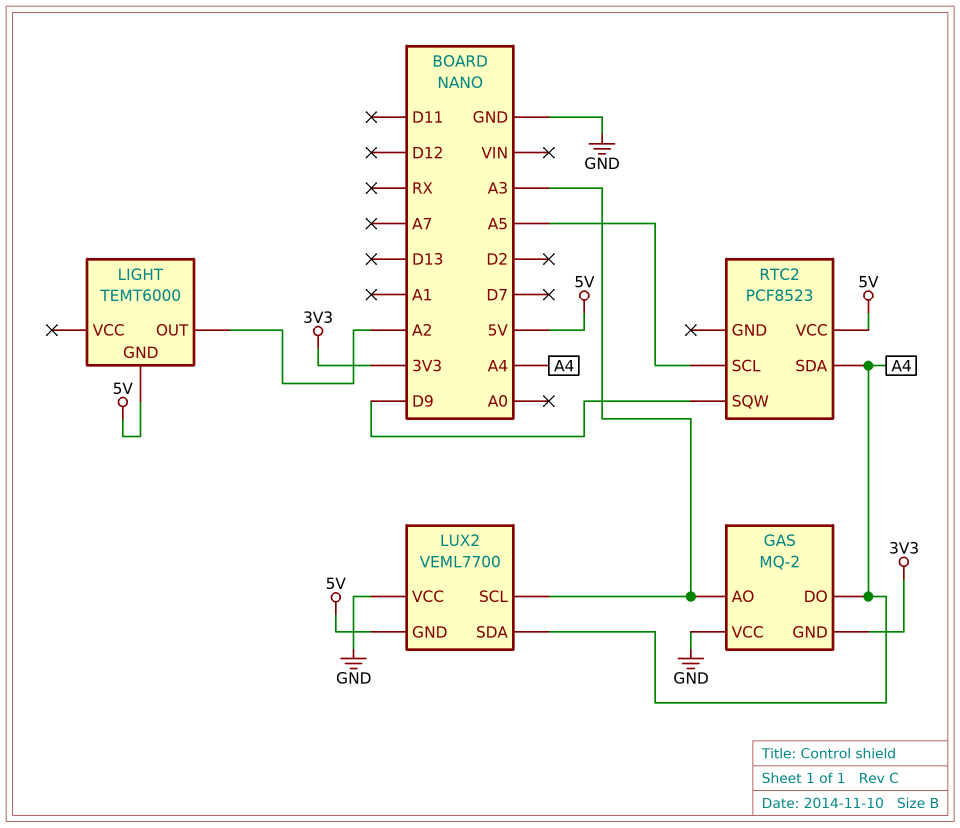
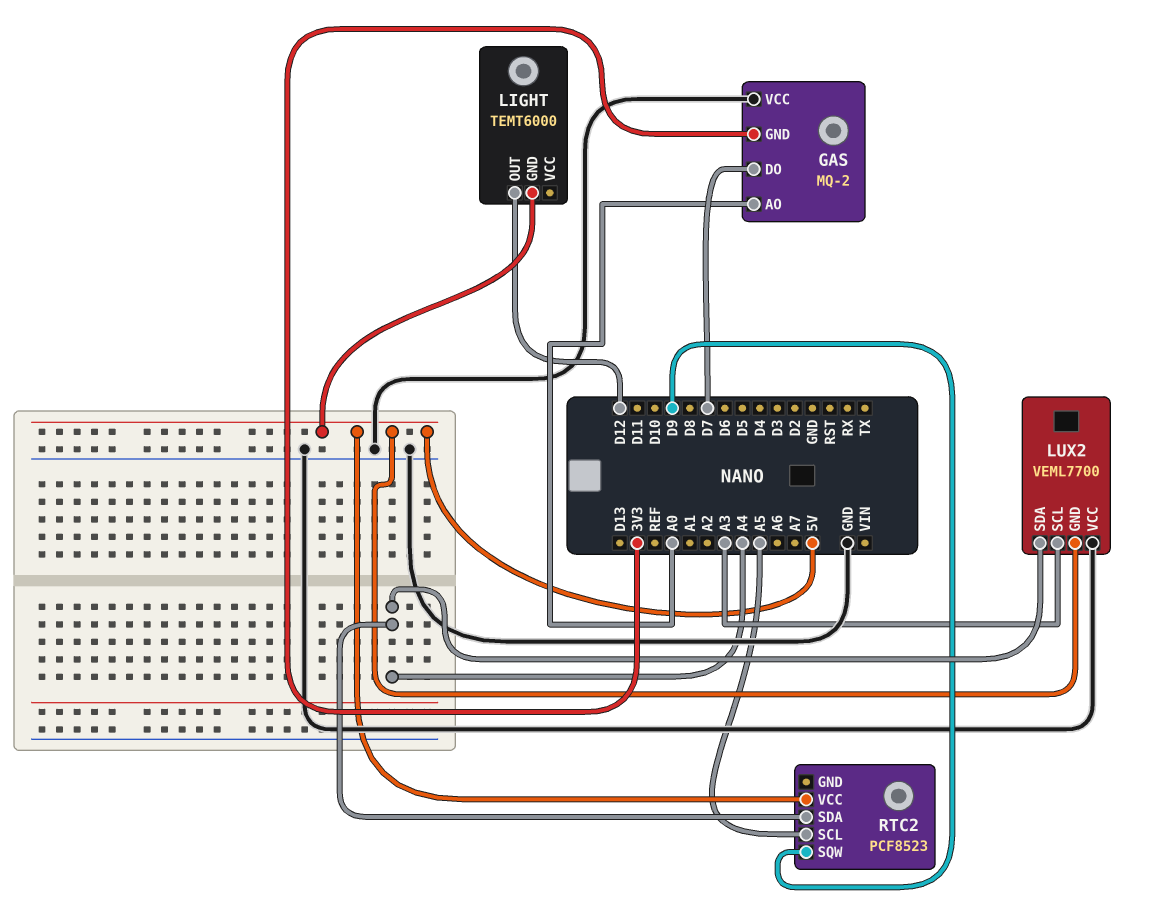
GAS pin AO: A3 -> A0
GAS pin DO: A4 -> D7
LIGHT pin OUT: A2 -> D12

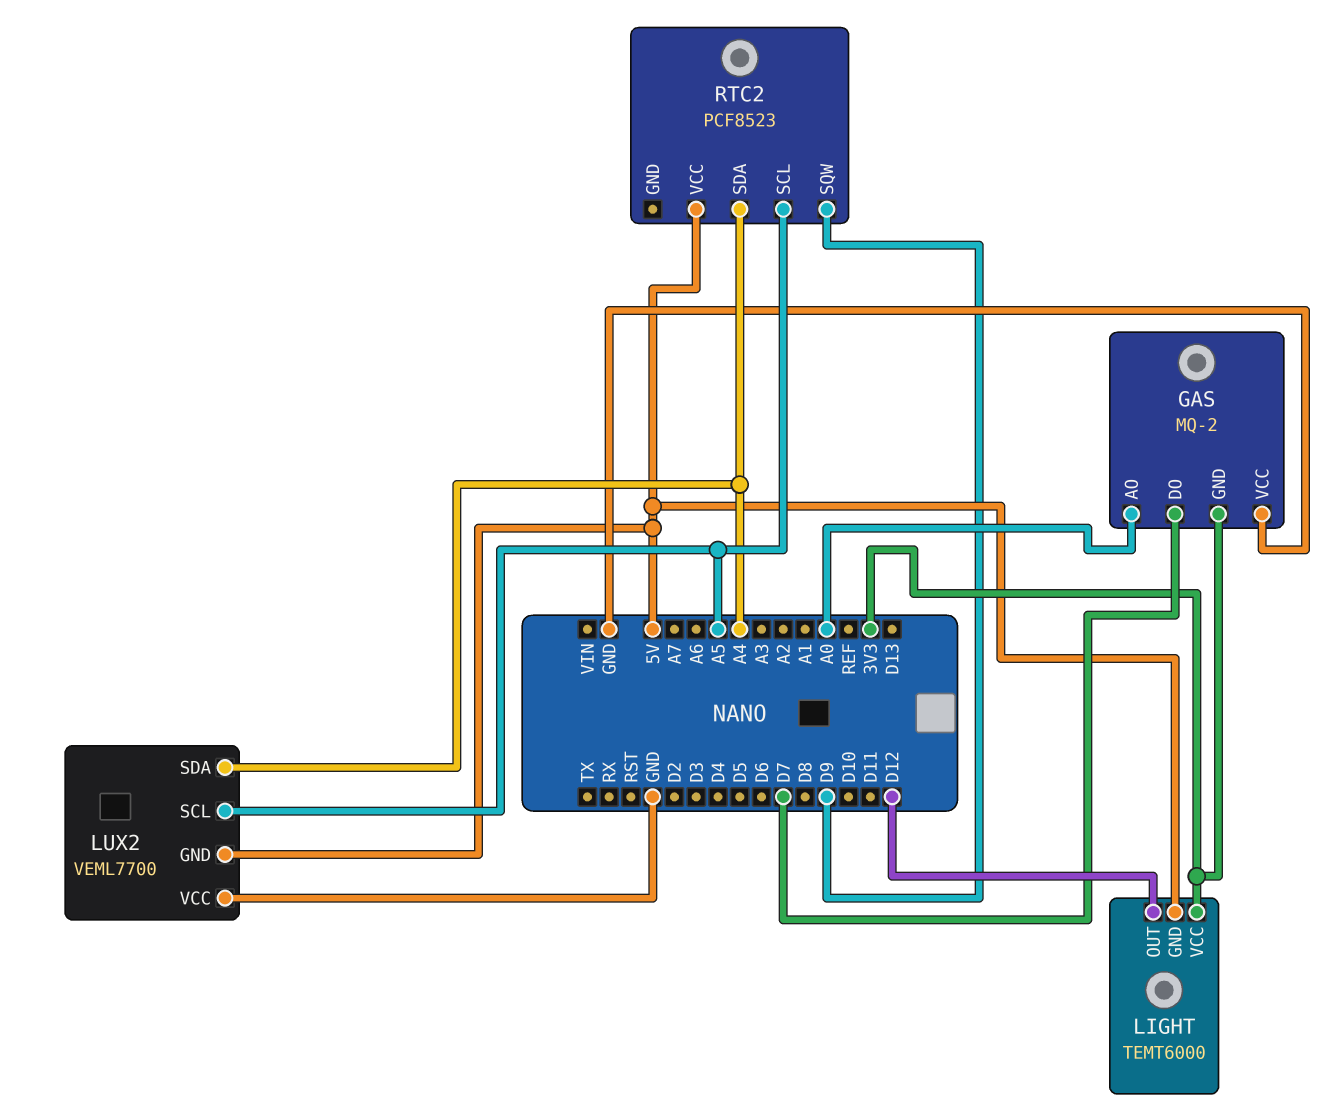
LIGHT pin VCC: none -> 3V3
LUX2 pin SCL: A3 -> A5

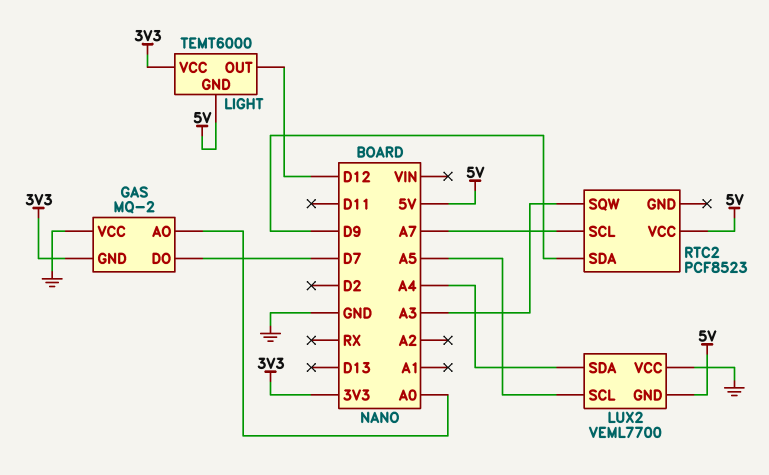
RTC2 pin SCL: A5 -> A7
RTC2 pin SDA: A4 -> D9
RTC2 pin SQW: D9 -> A3

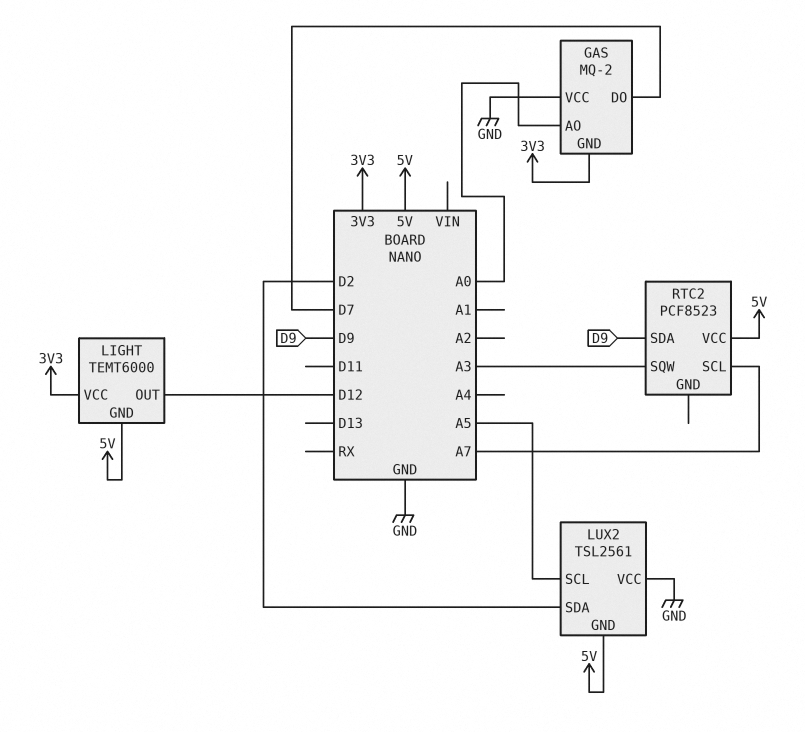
LUX2: VEML7700 -> TSL2561
LUX2 pin SDA: A4 -> D2

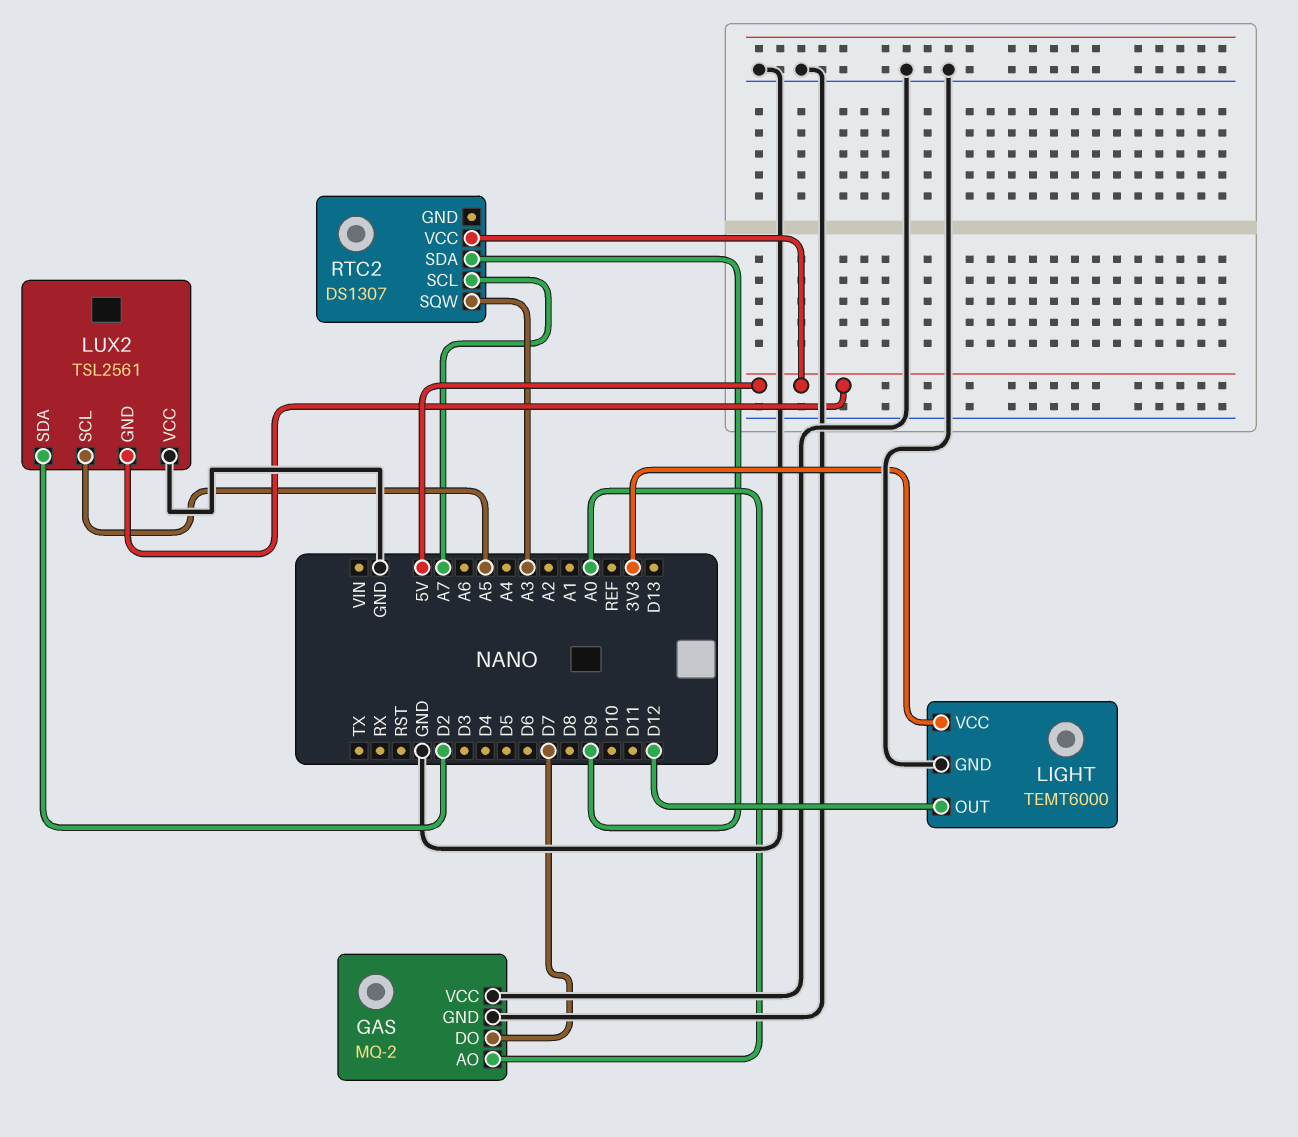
GAS pin GND: 3V3 -> GND
LIGHT pin GND: 5V -> GND
RTC2: PCF8523 -> DS1307

